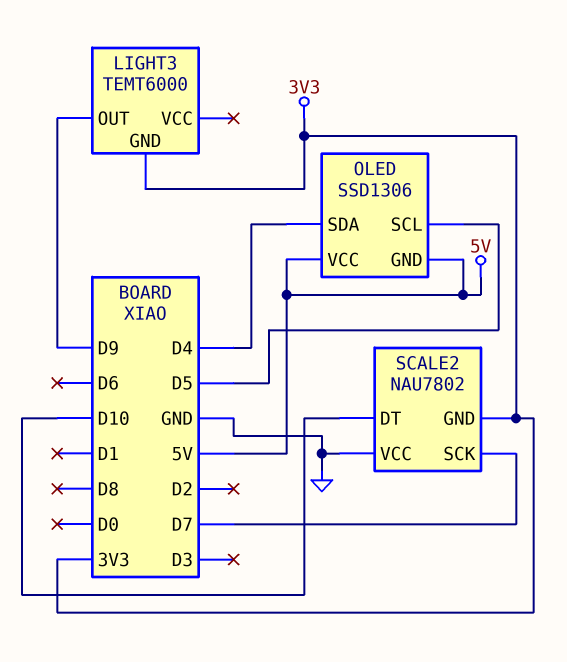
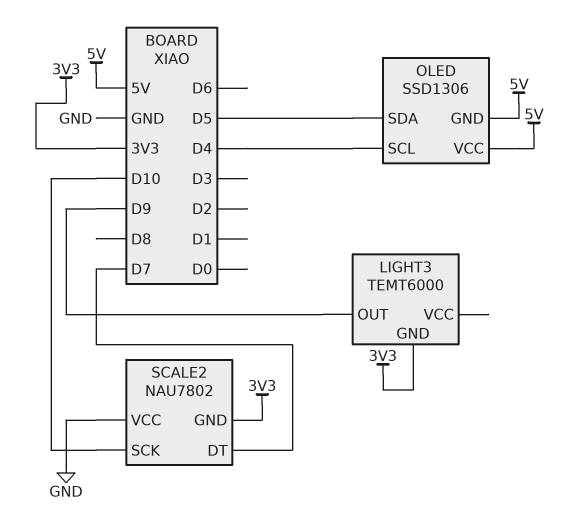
OLED pin SCL: D5 -> D4
OLED pin SDA: D4 -> D5
SCALE2 pin DT: D10 -> D7
SCALE2 pin SCK: D7 -> D10

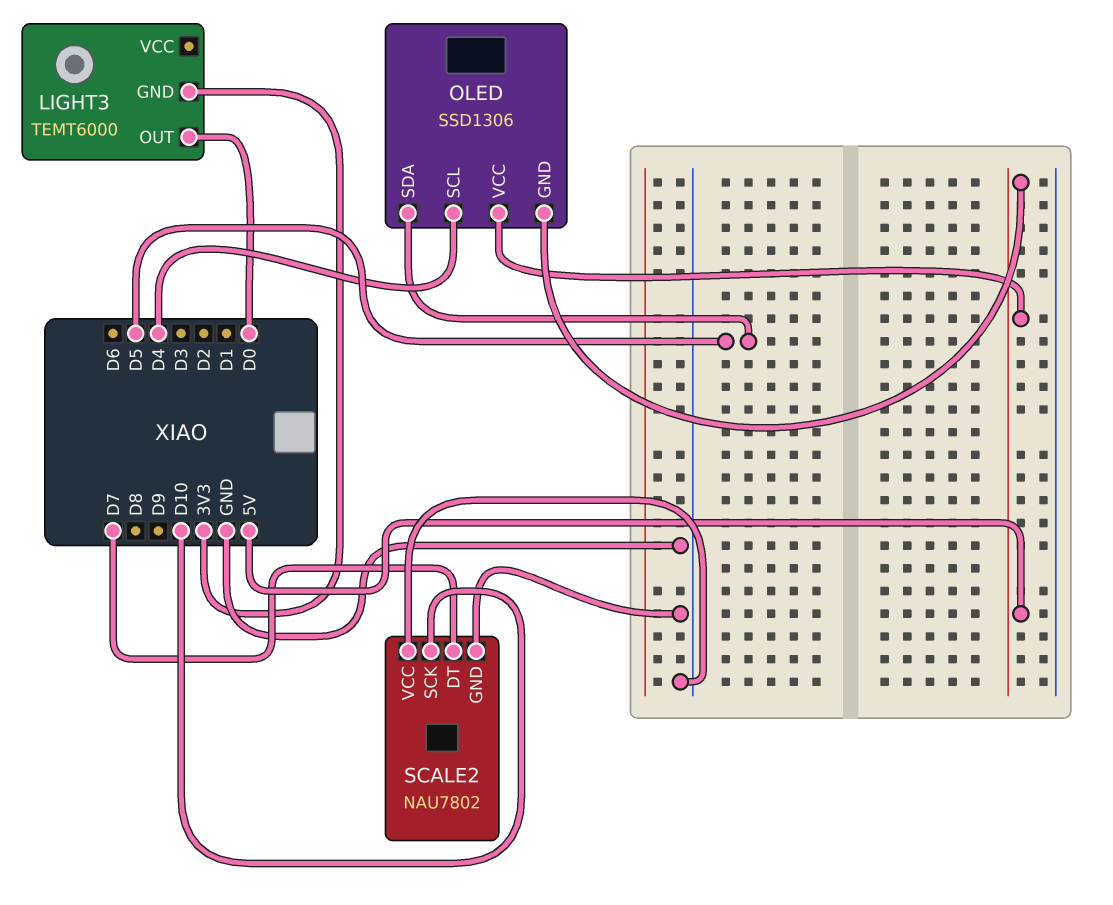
LIGHT3 pin OUT: D9 -> D0
SCALE2 pin GND: 3V3 -> GND

